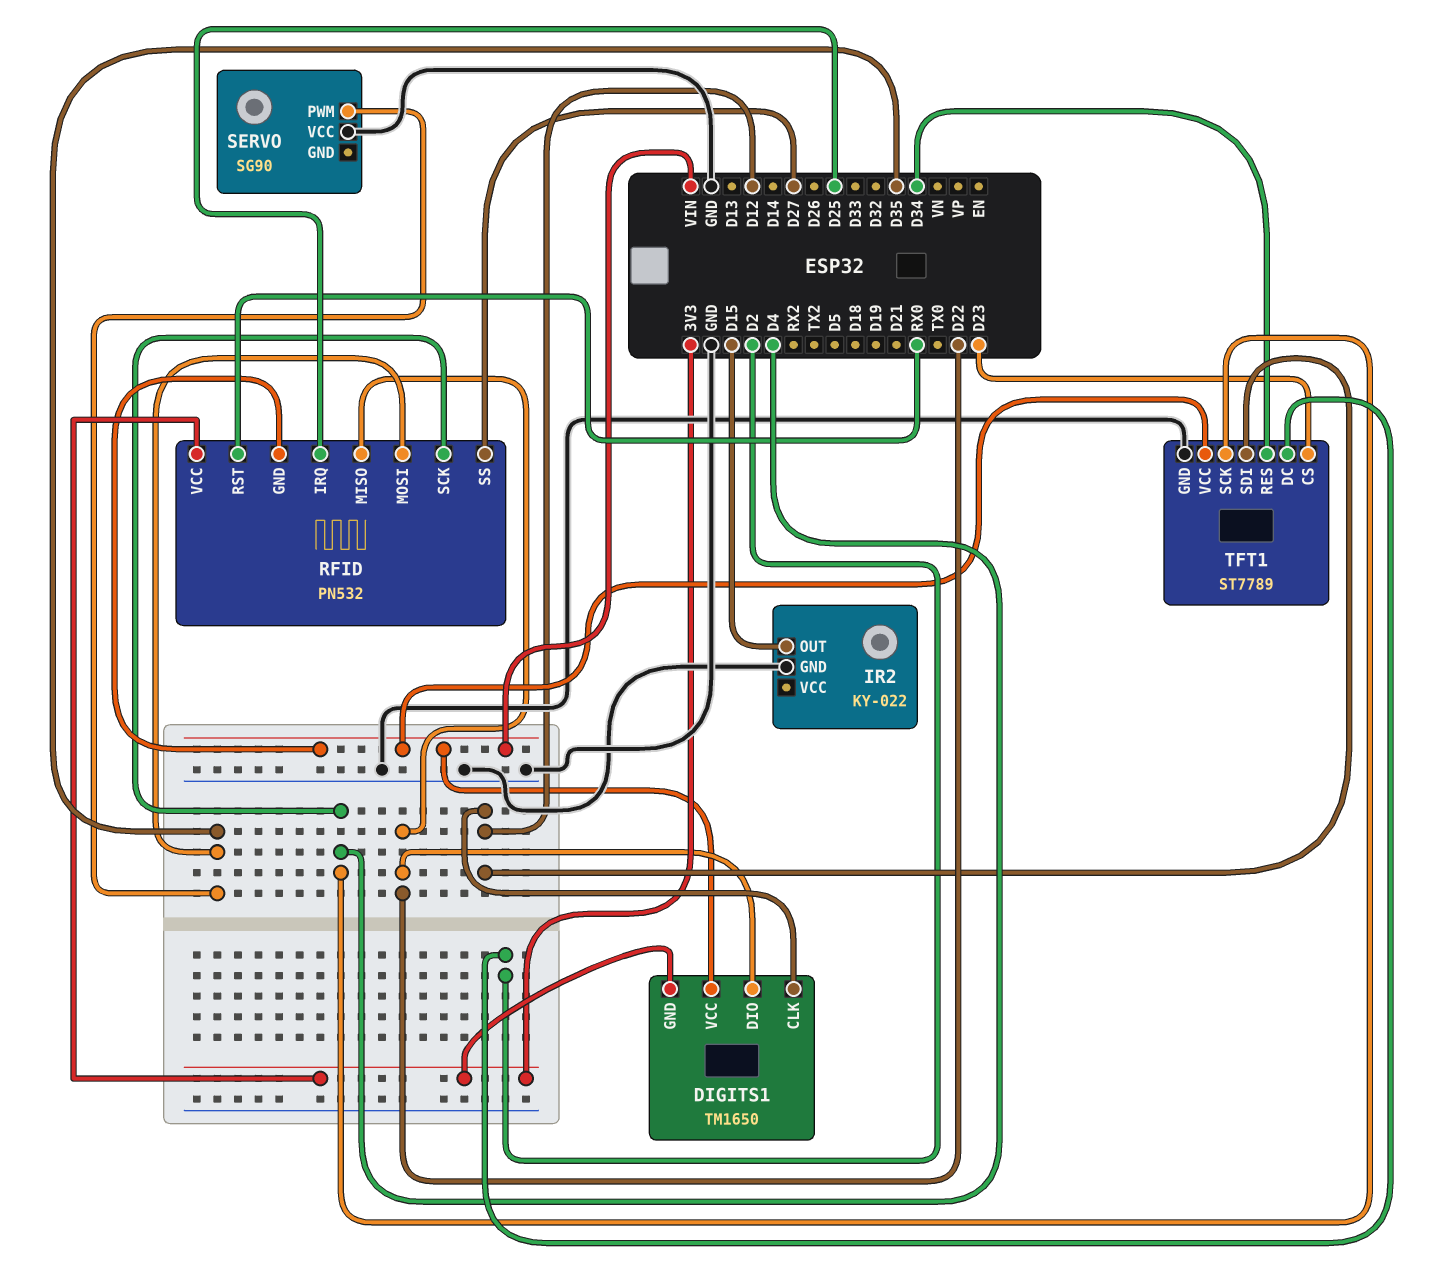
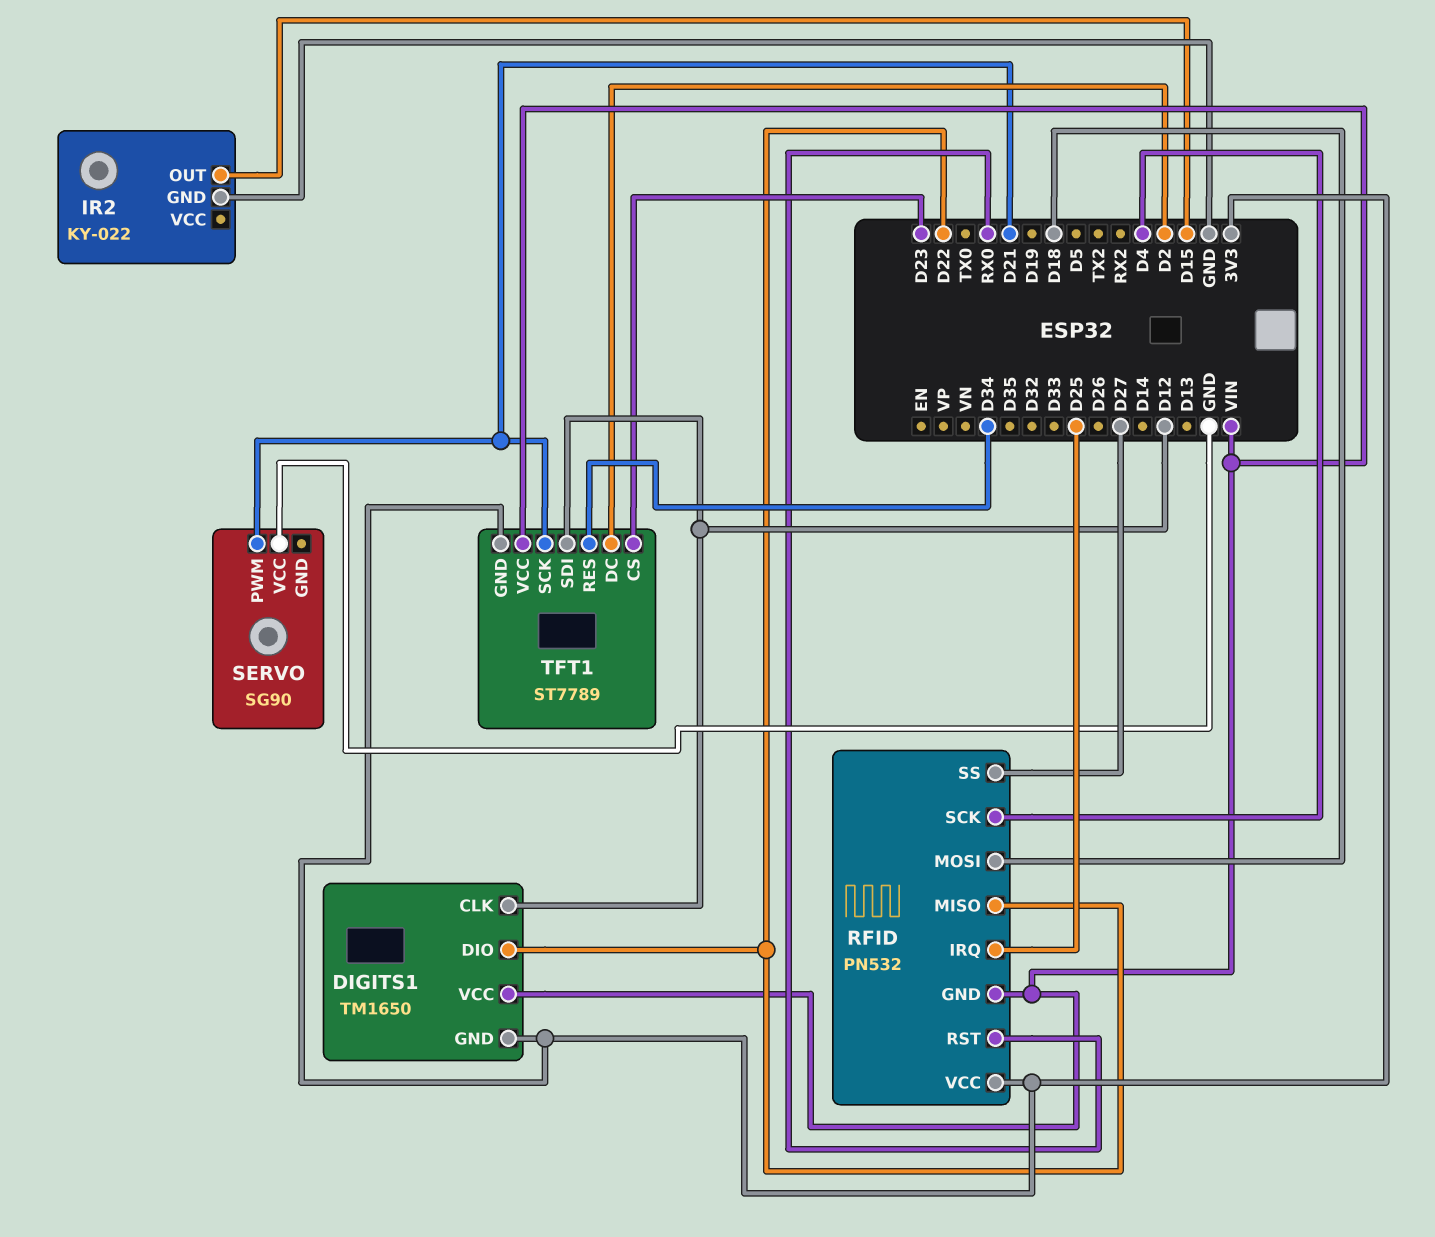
RFID pin MOSI: D35 -> D18
SERVO pin PWM: D35 -> D21
TFT1 pin GND: GND -> 3V3
TFT1 pin SCK: D4 -> D21

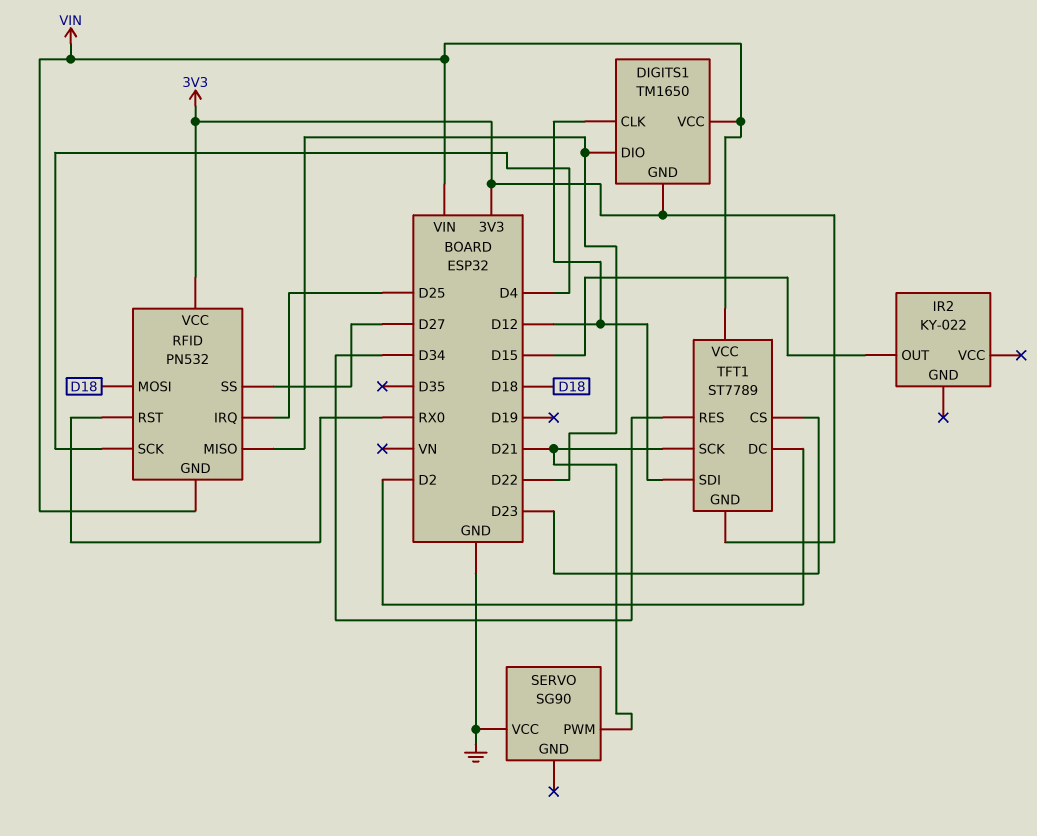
IR2 pin GND: GND -> none

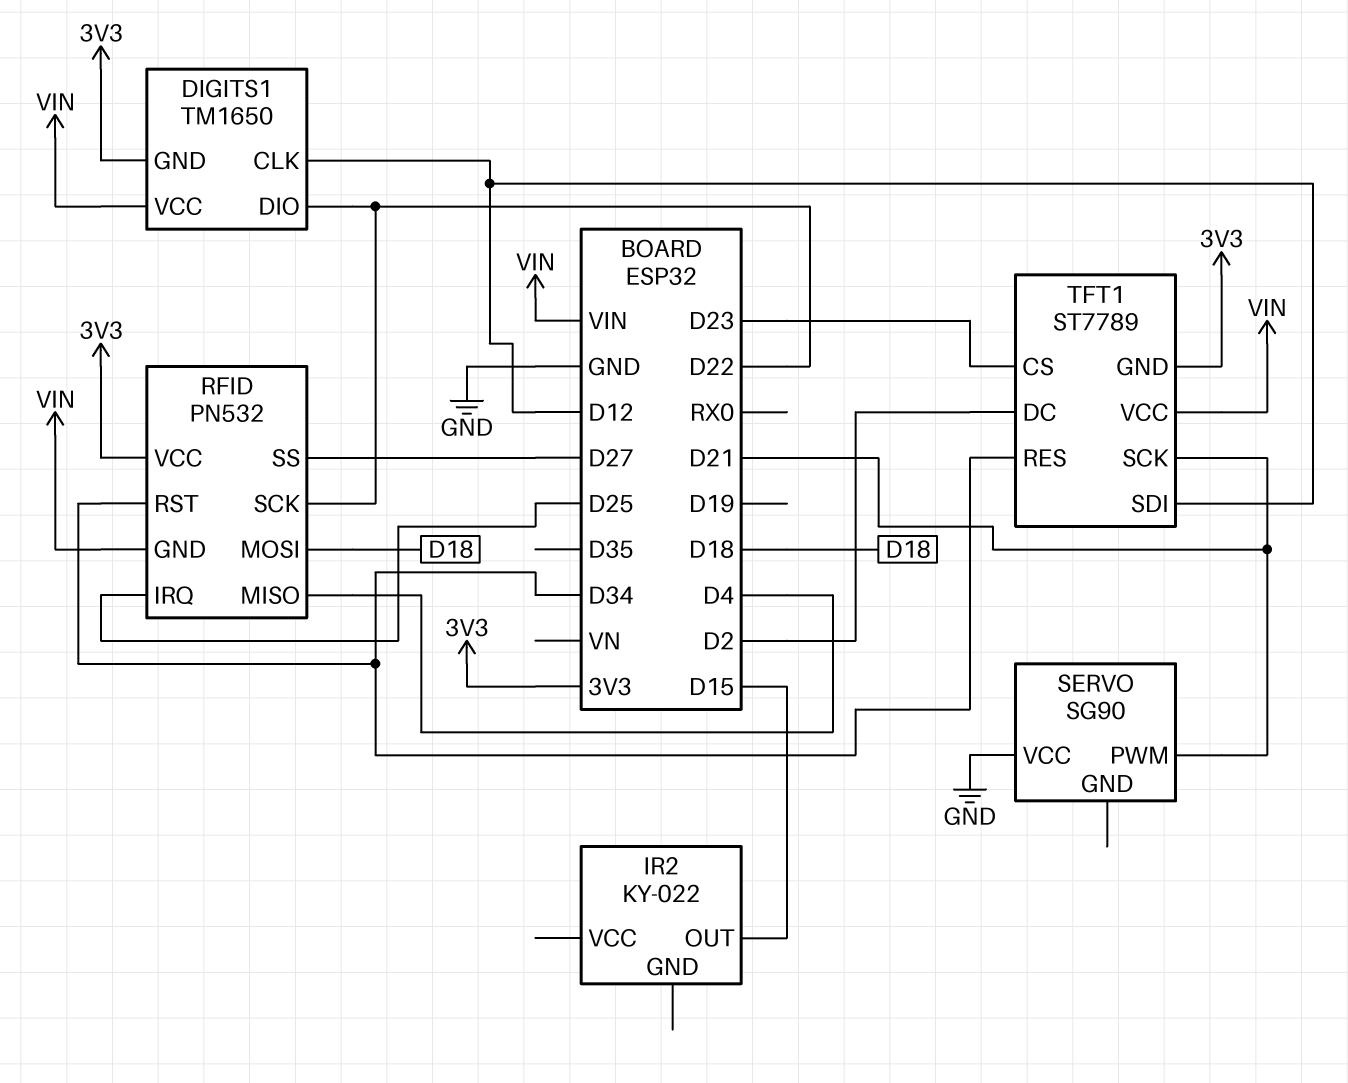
RFID pin MISO: D22 -> D4
RFID pin RST: RX0 -> D34
RFID pin SCK: D4 -> D22

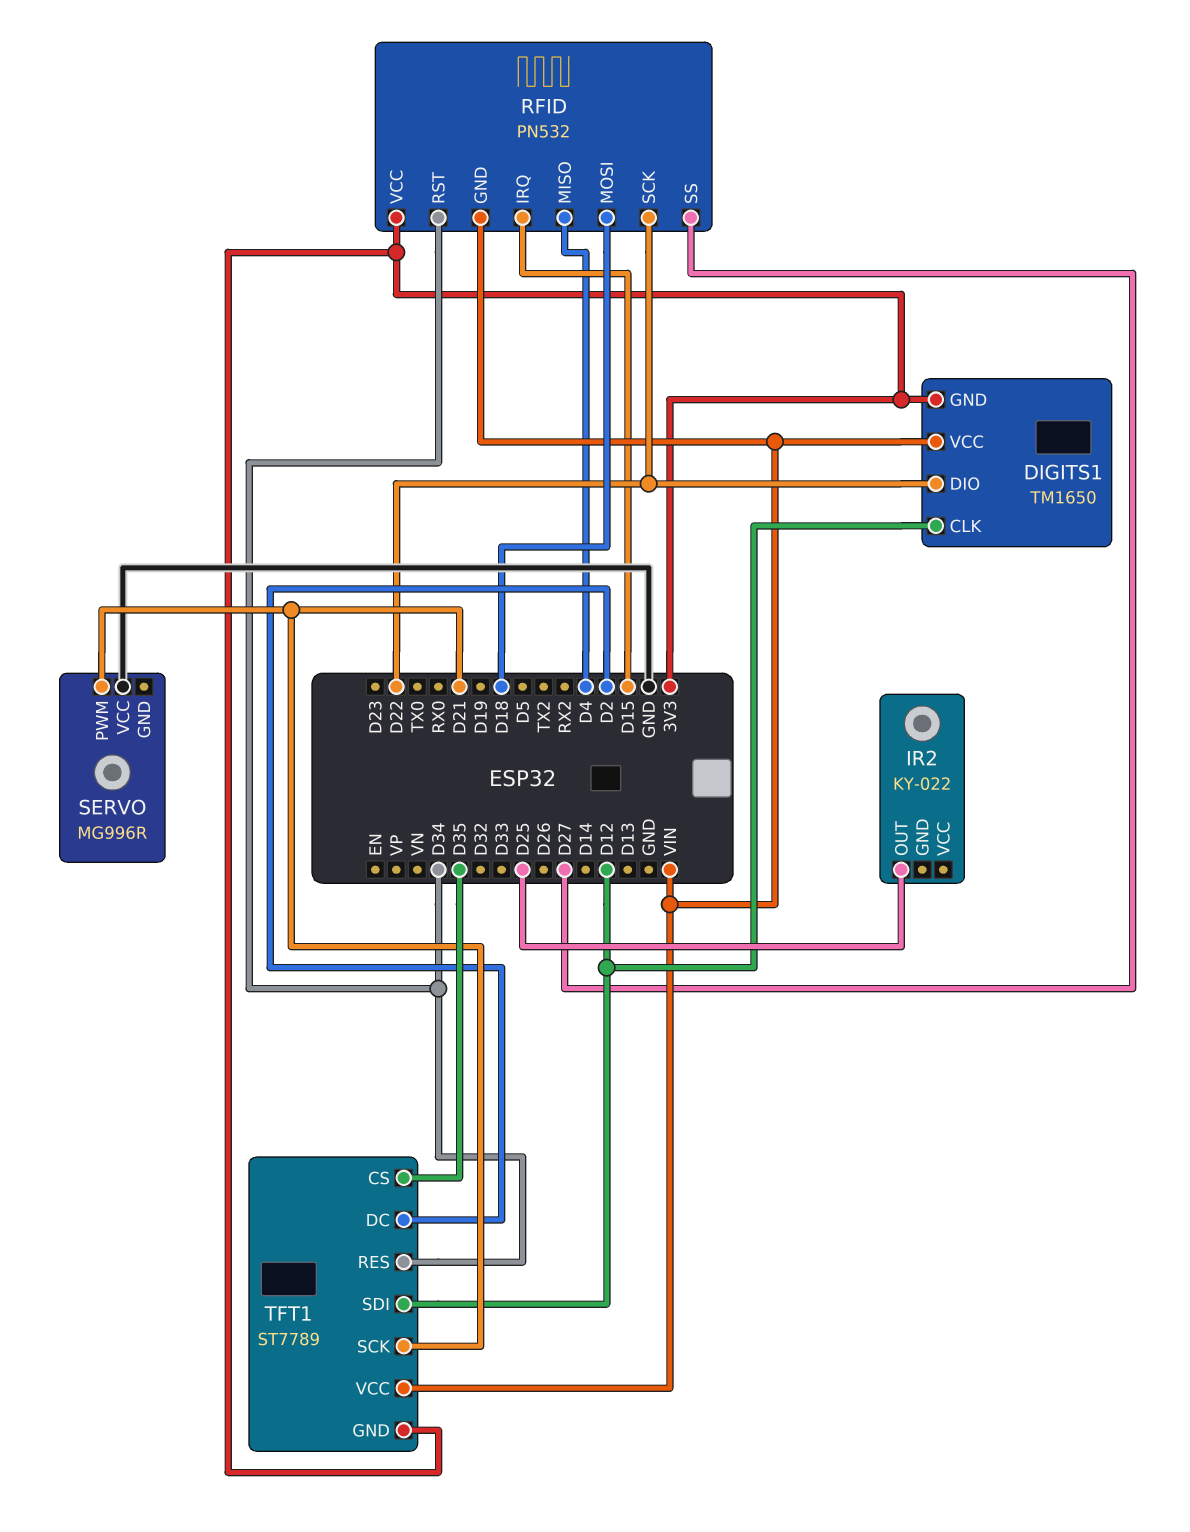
IR2 pin OUT: D15 -> D25
RFID pin IRQ: D25 -> D15
SERVO: SG90 -> MG996R
TFT1 pin CS: D23 -> D35

